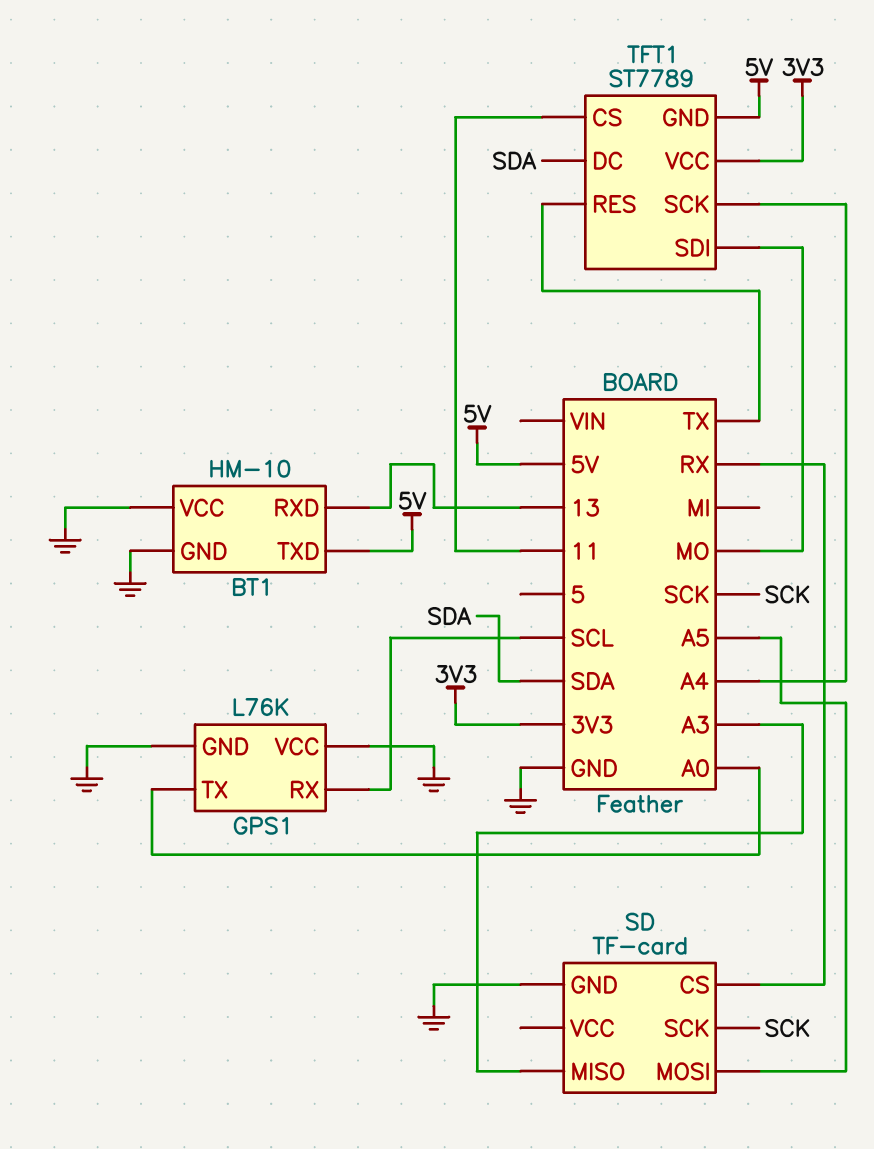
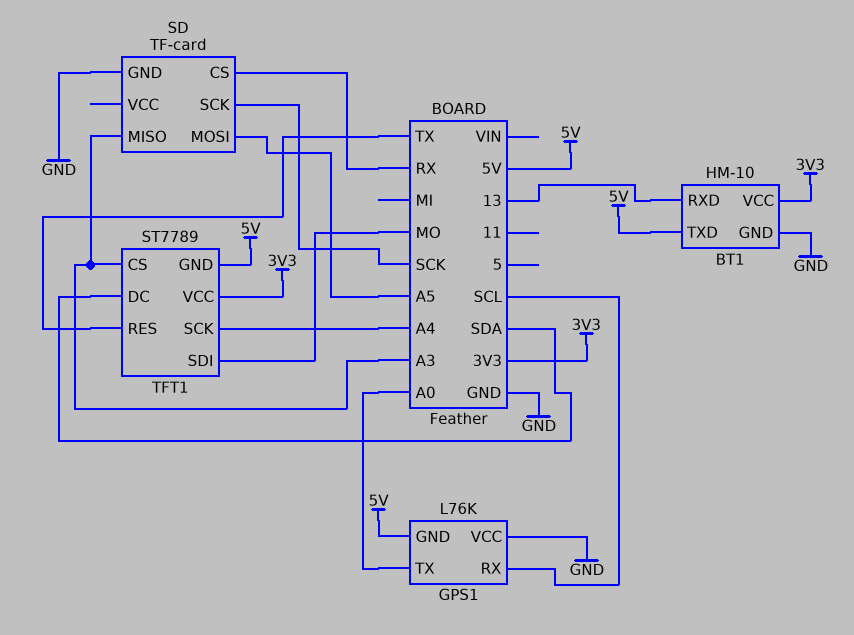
BT1 pin VCC: GND -> 3V3
GPS1 pin GND: GND -> 5V
TFT1 pin CS: 11 -> A3

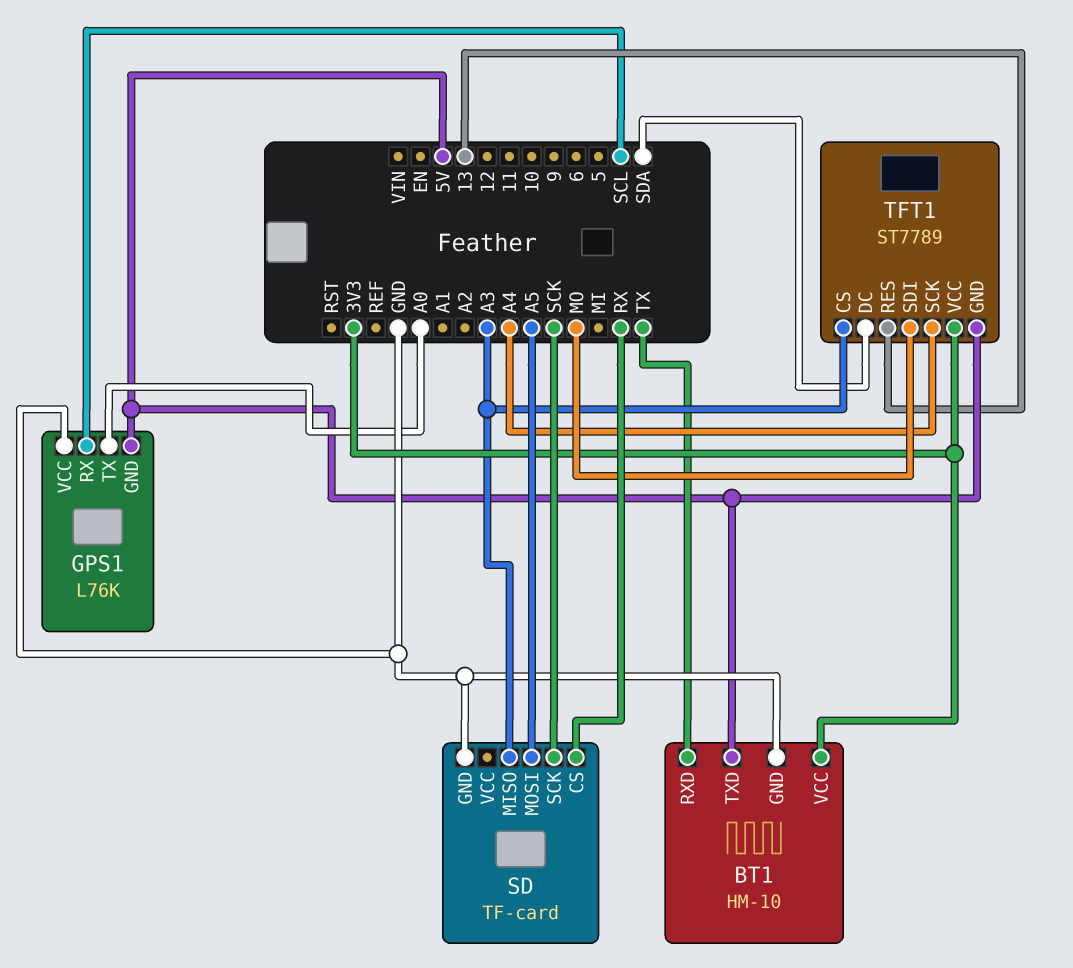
BT1 pin RXD: 13 -> TX
TFT1 pin RES: TX -> 13

